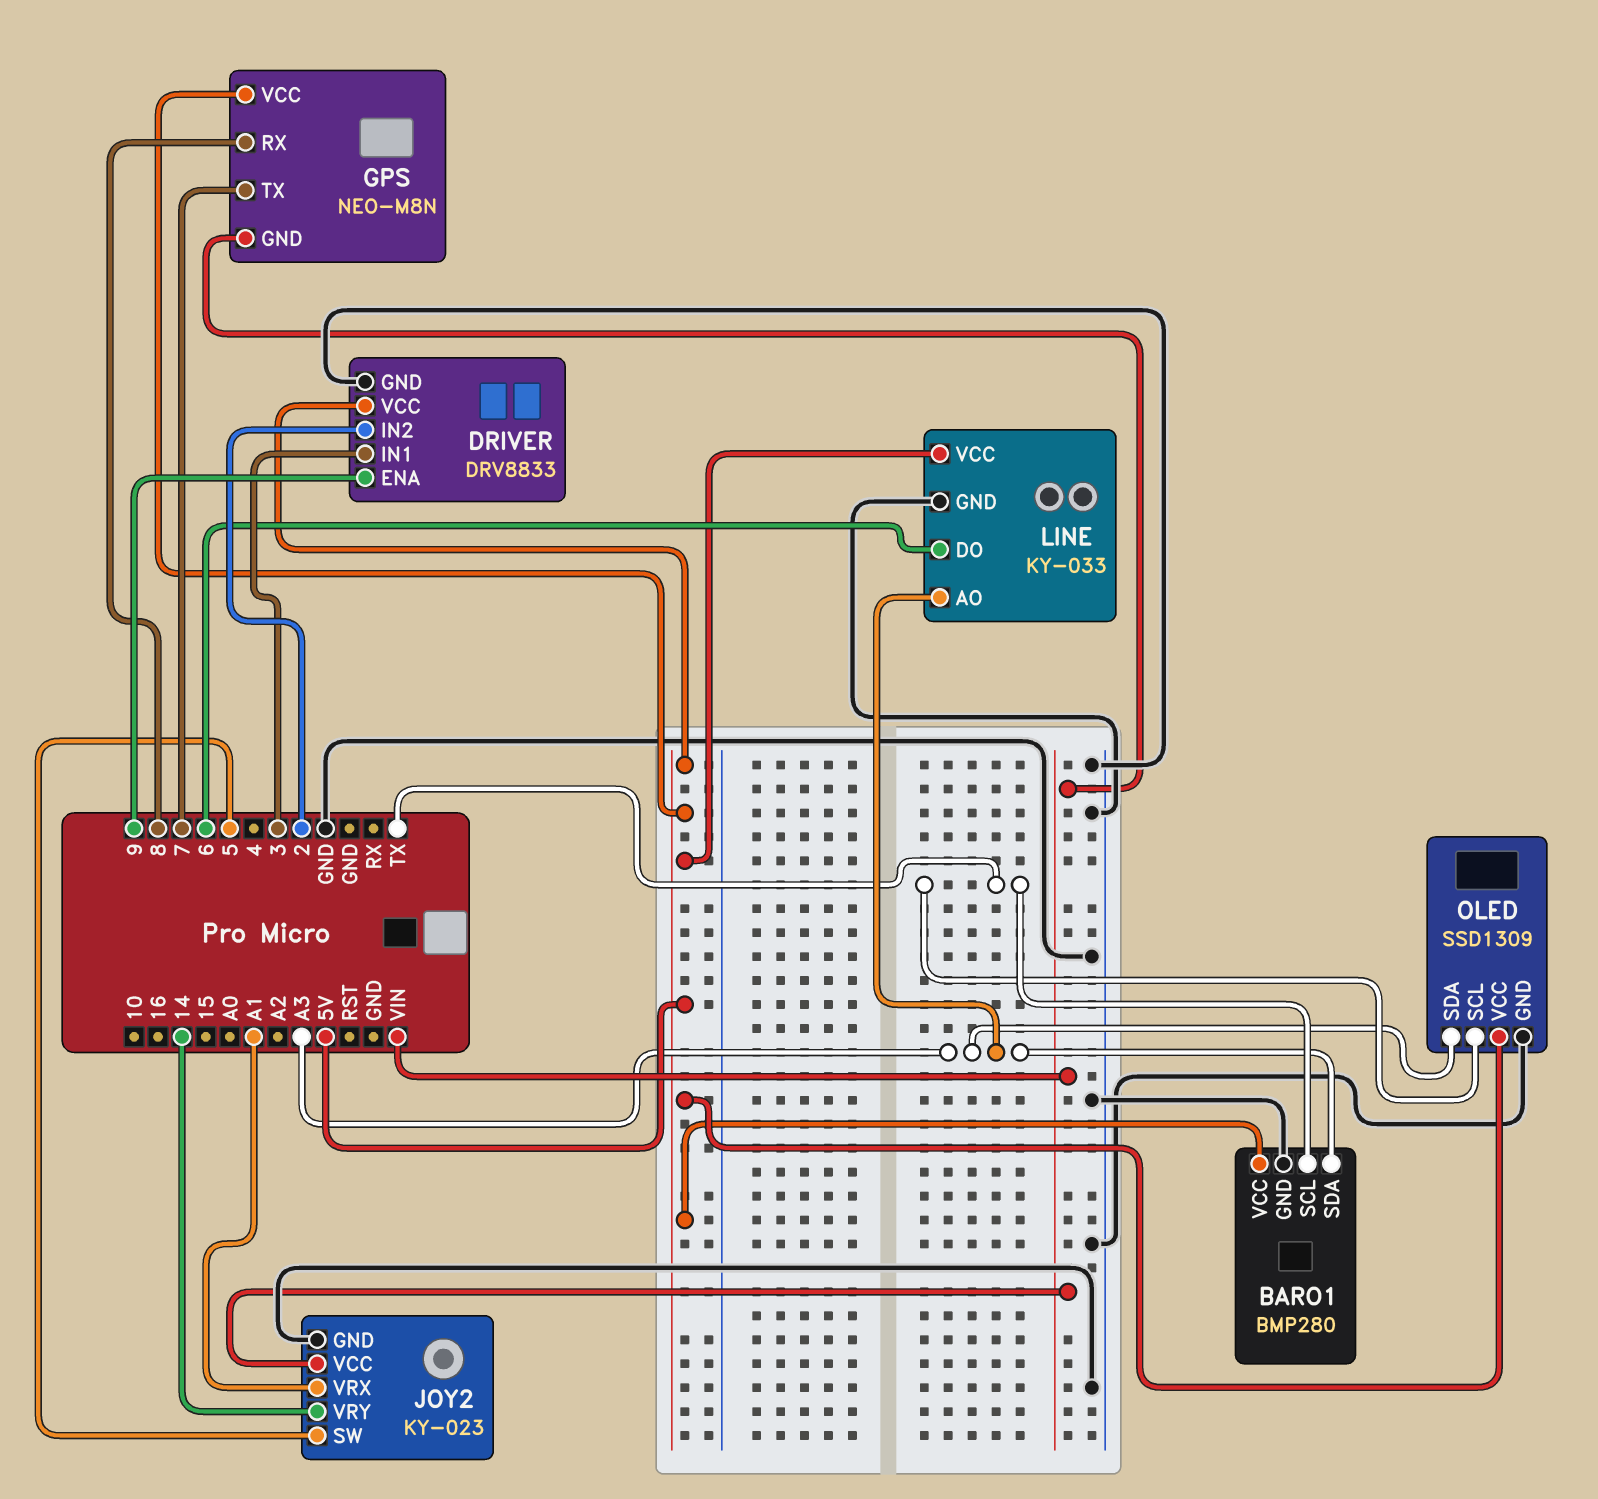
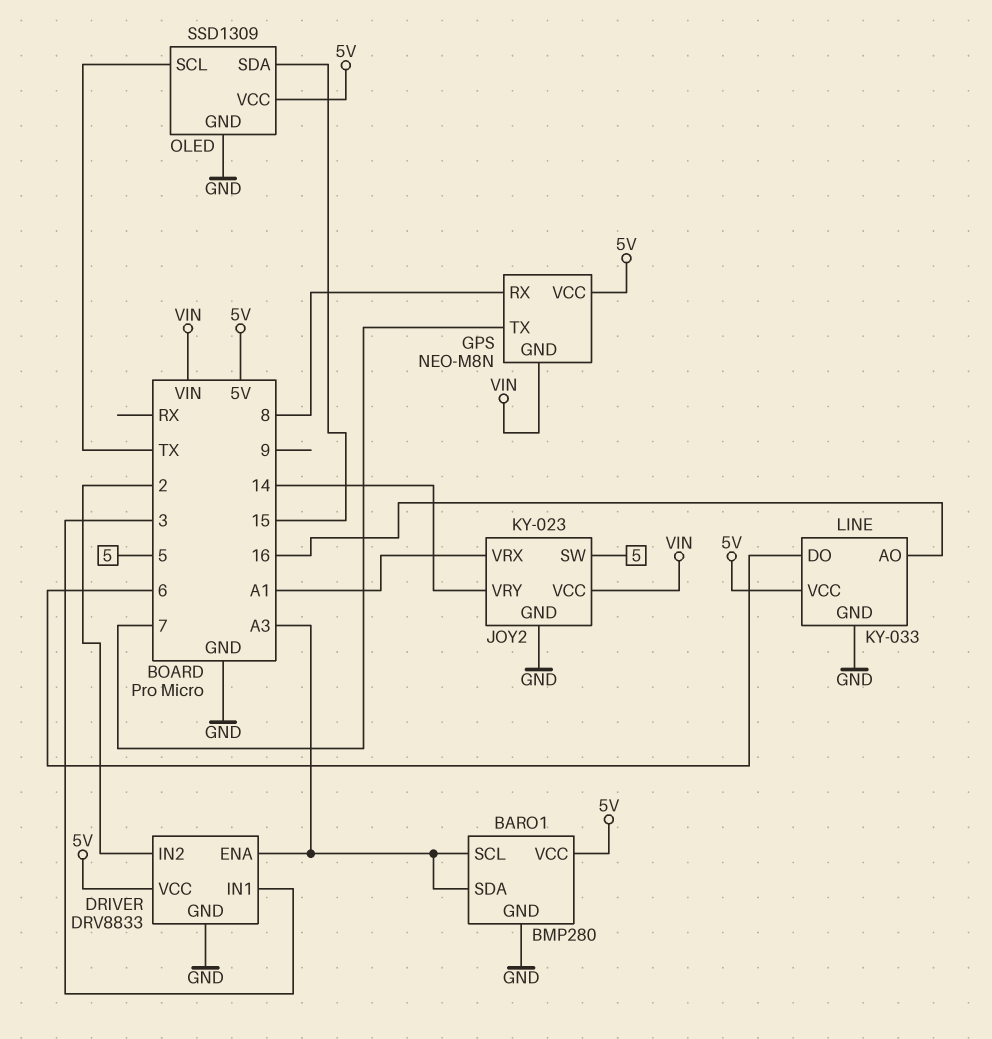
BARO1 pin SCL: TX -> A3
DRIVER pin ENA: 9 -> A3
LINE pin AO: A3 -> 16
OLED pin SDA: A3 -> 15

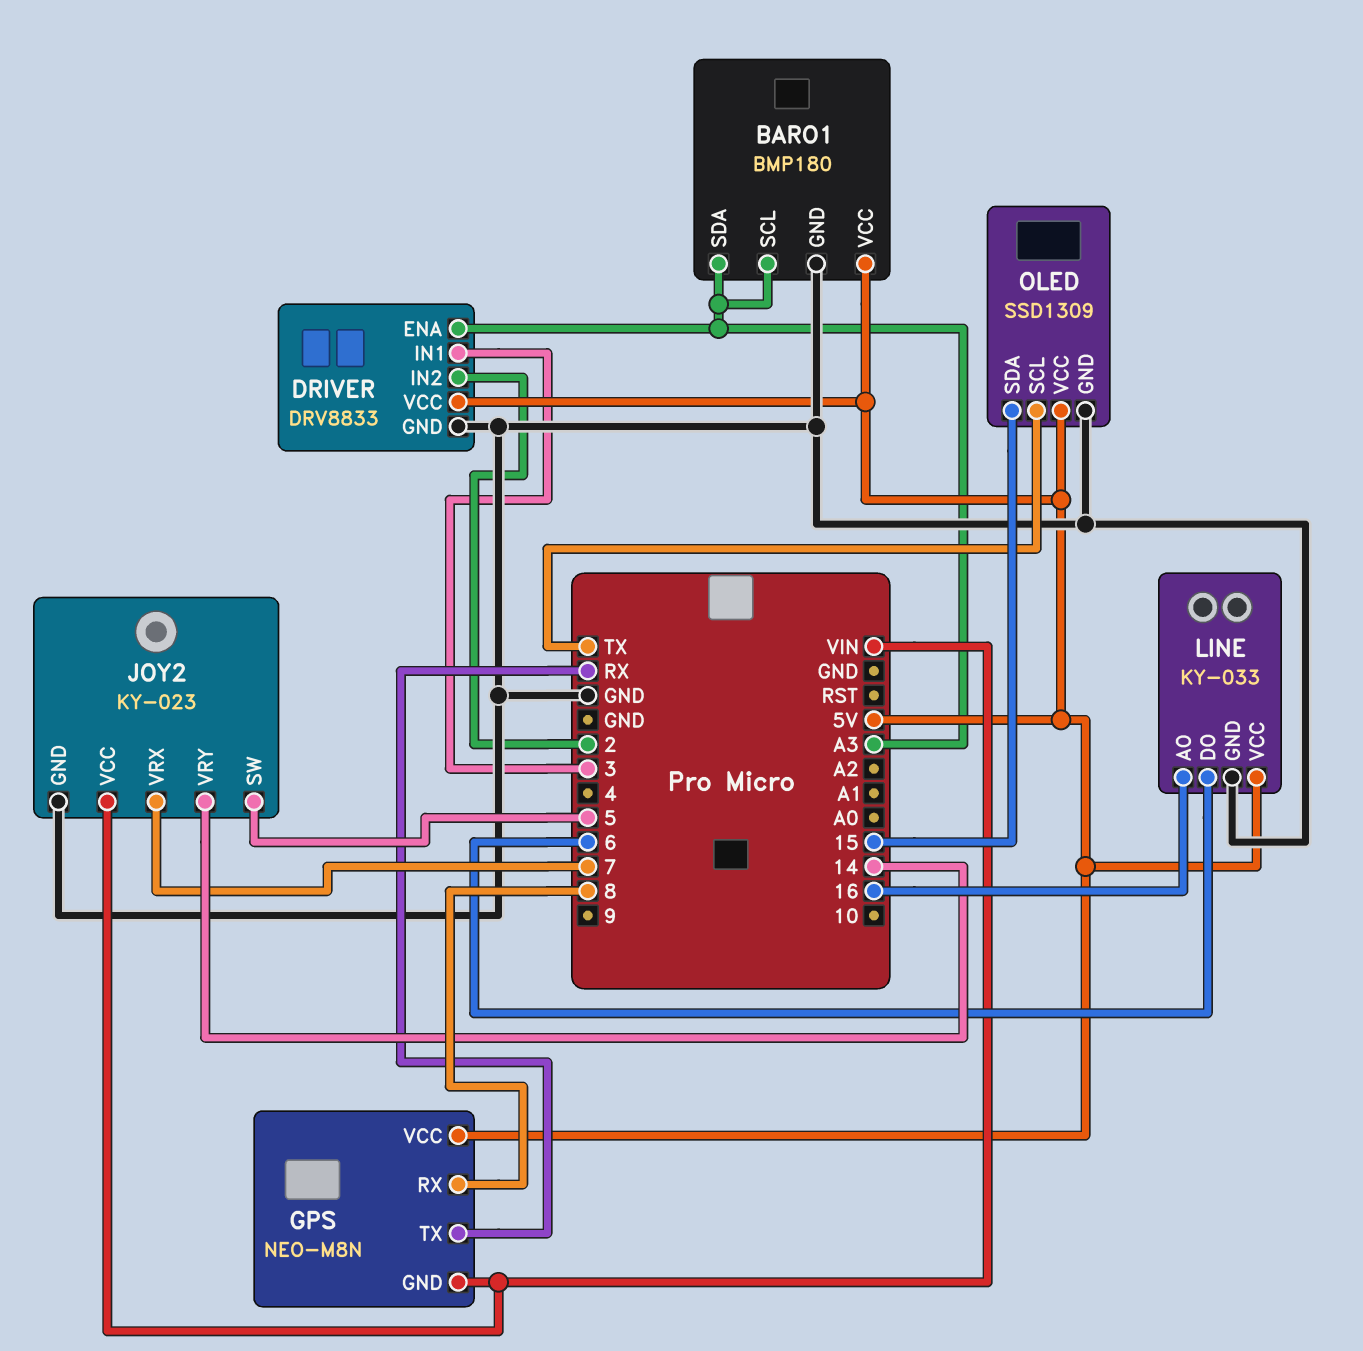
BARO1: BMP280 -> BMP180
GPS pin TX: 7 -> RX
JOY2 pin VRX: A1 -> 7

